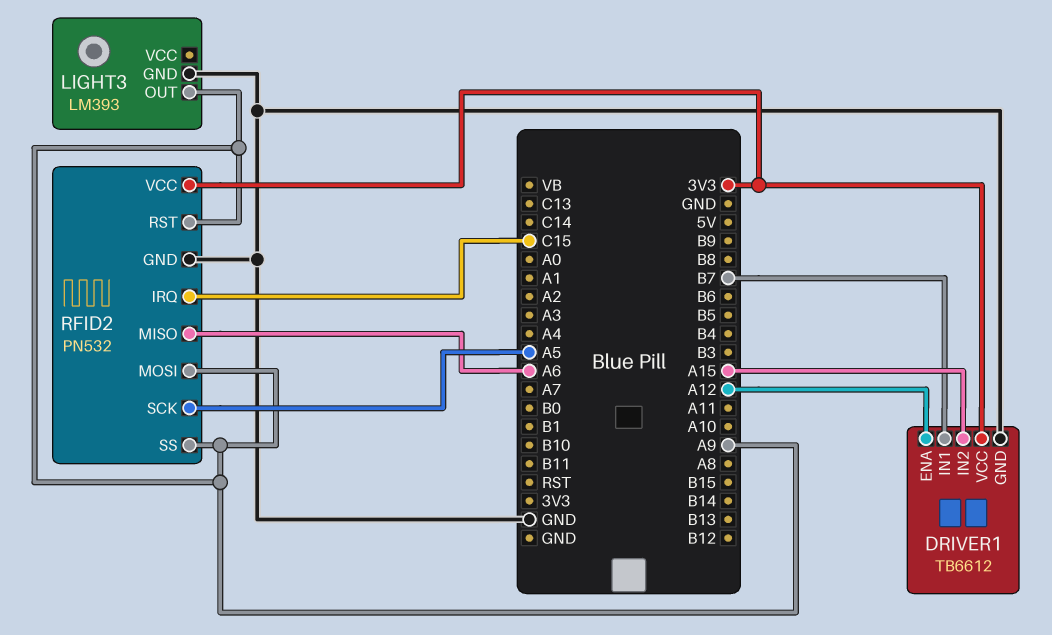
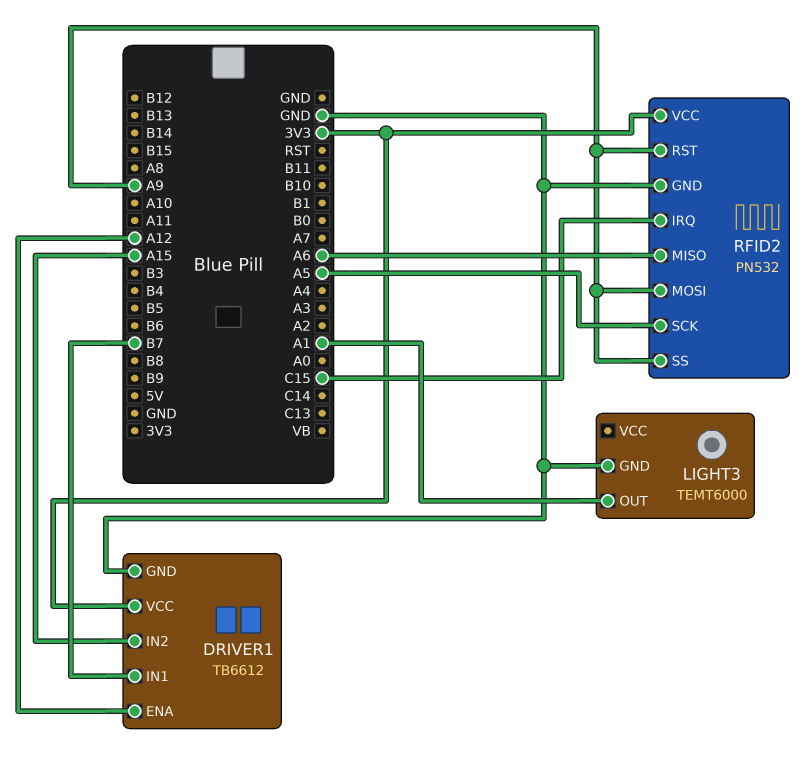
LIGHT3: LM393 -> TEMT6000
LIGHT3 pin OUT: A9 -> A1

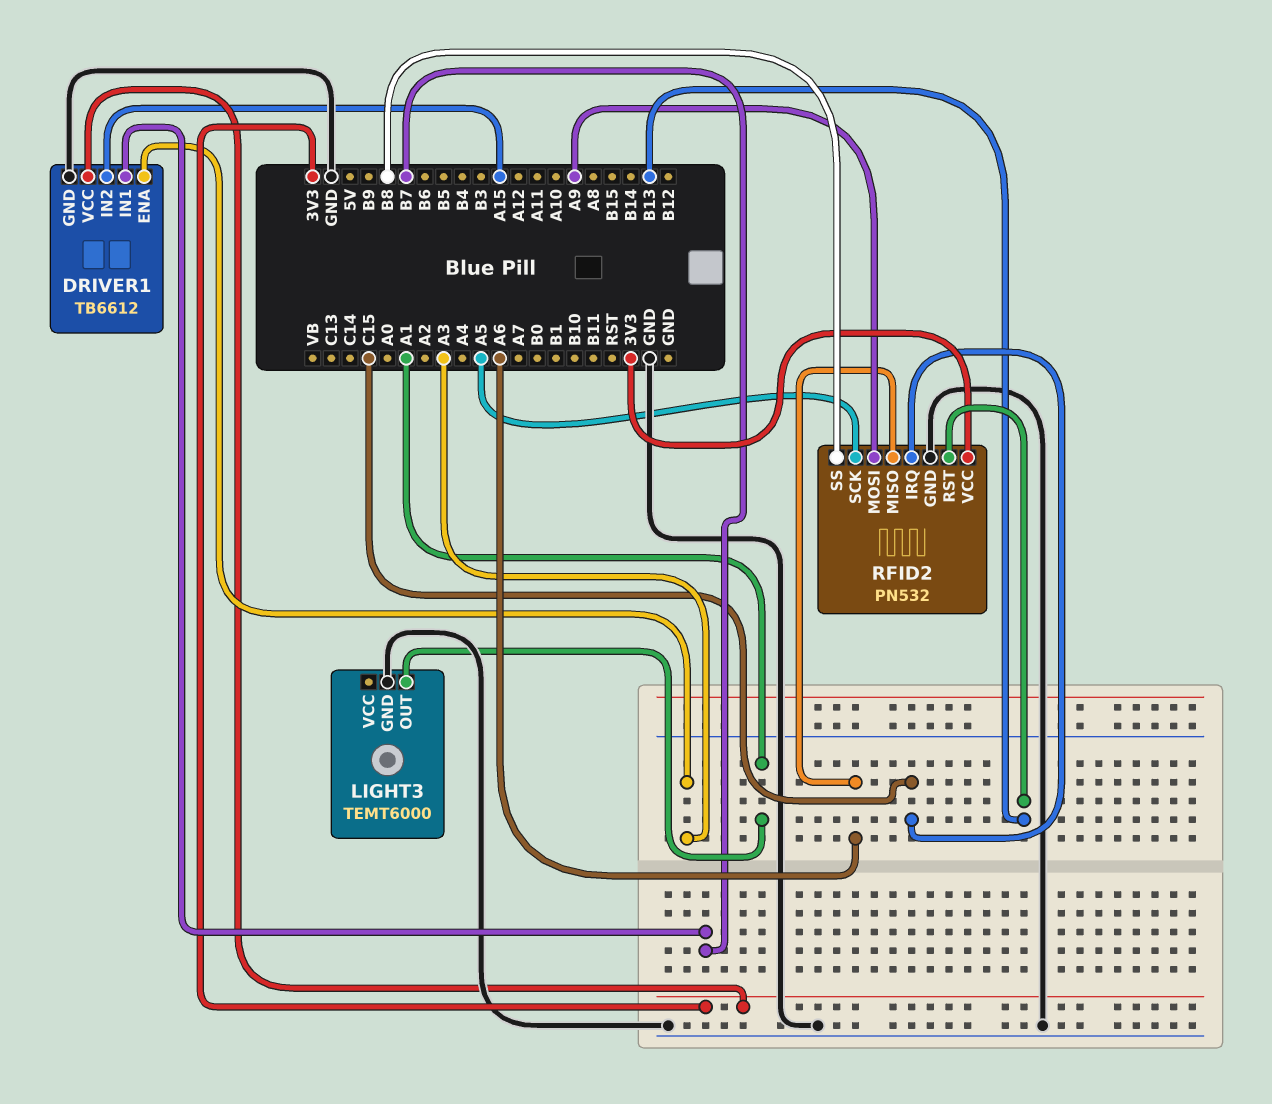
DRIVER1 pin ENA: A12 -> A3
RFID2 pin RST: A9 -> B13
RFID2 pin SS: A9 -> B8

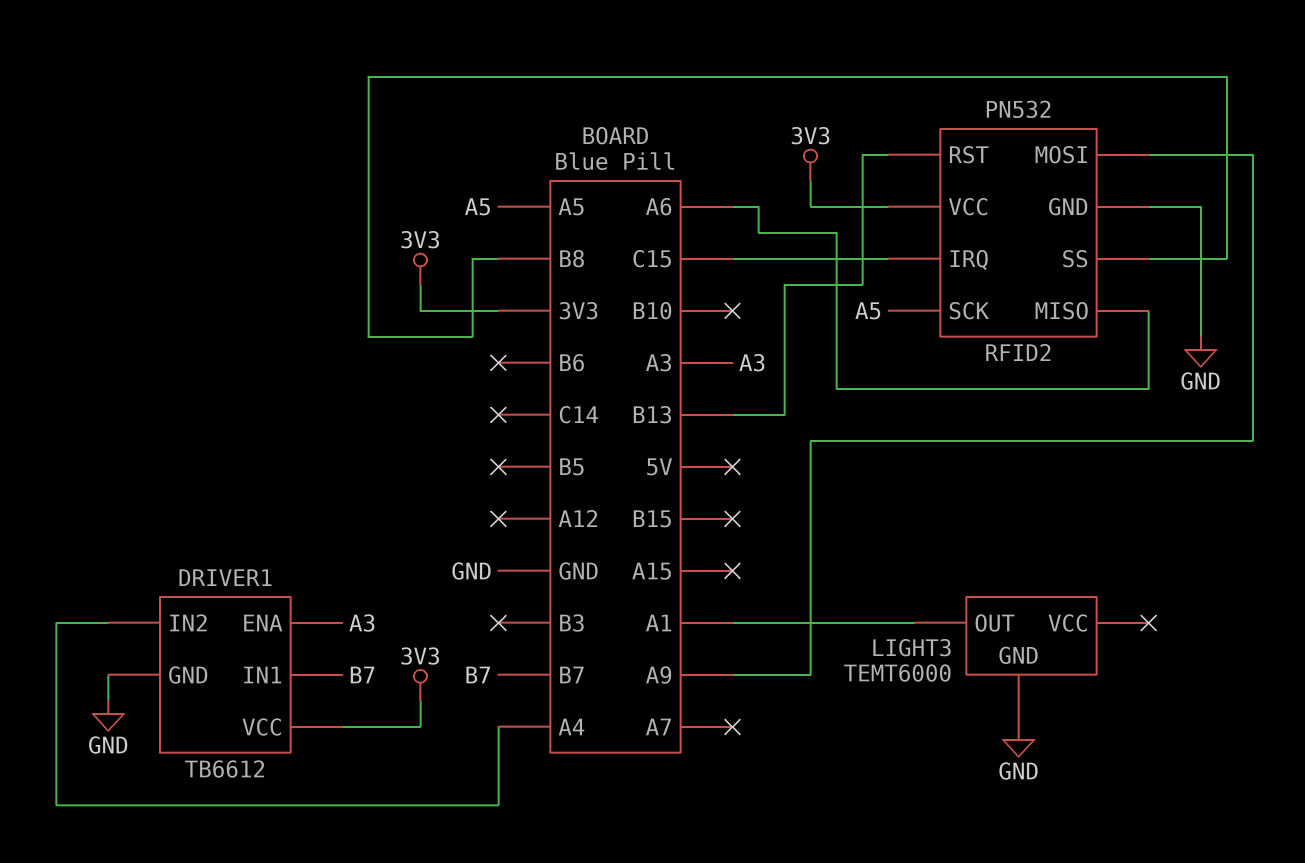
DRIVER1 pin IN2: A15 -> A4

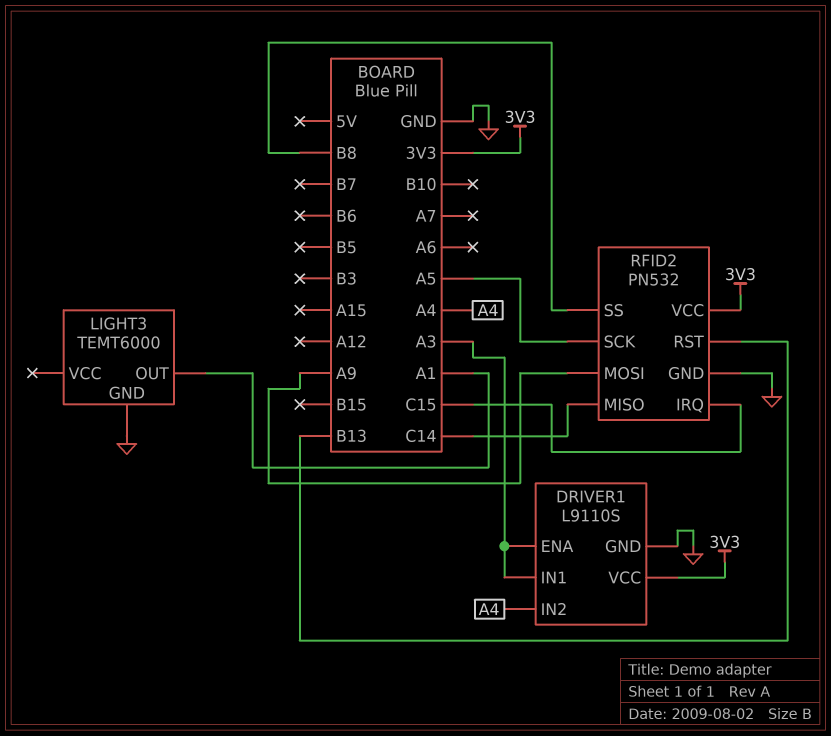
DRIVER1: TB6612 -> L9110S
DRIVER1 pin IN1: B7 -> A3
RFID2 pin MISO: A6 -> C14

